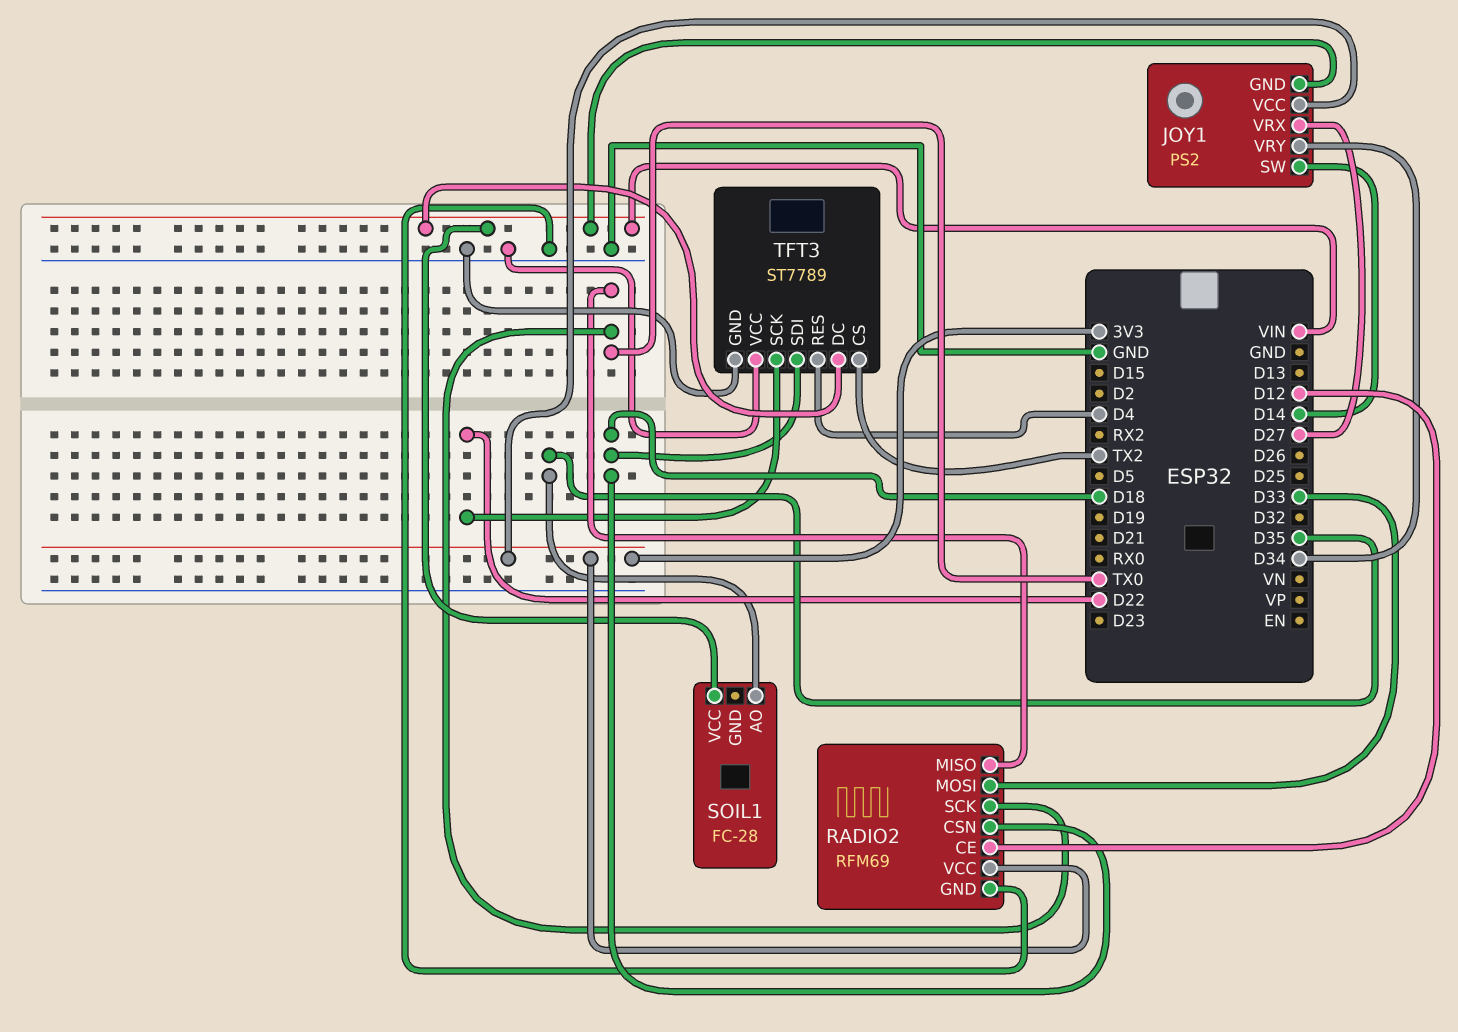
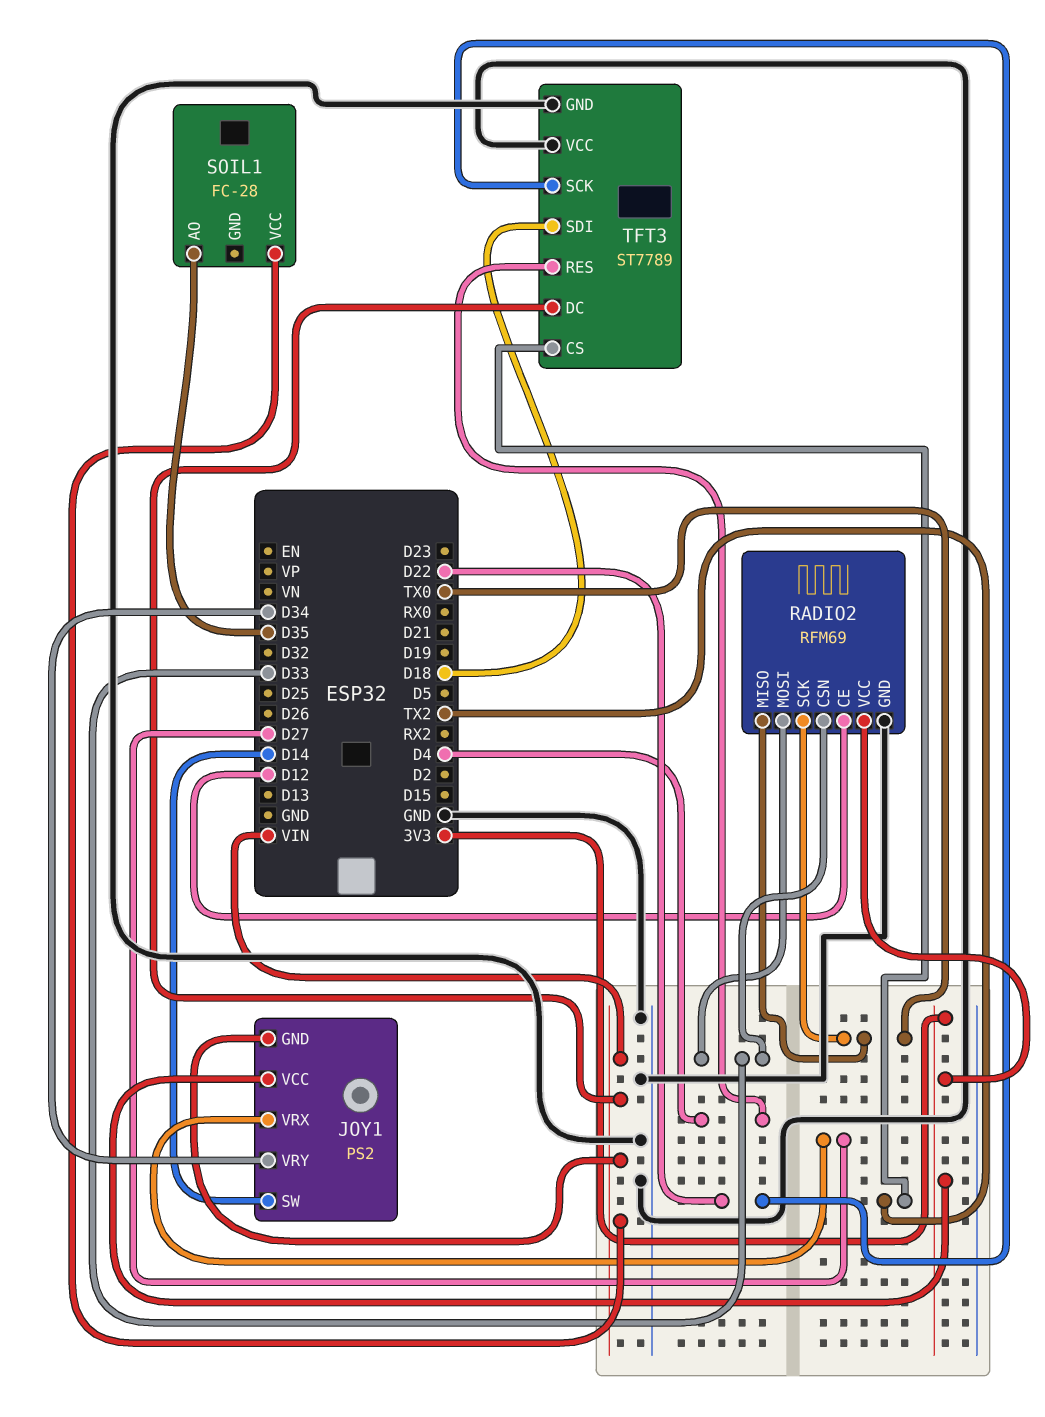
RADIO2 pin CSN: D18 -> D33

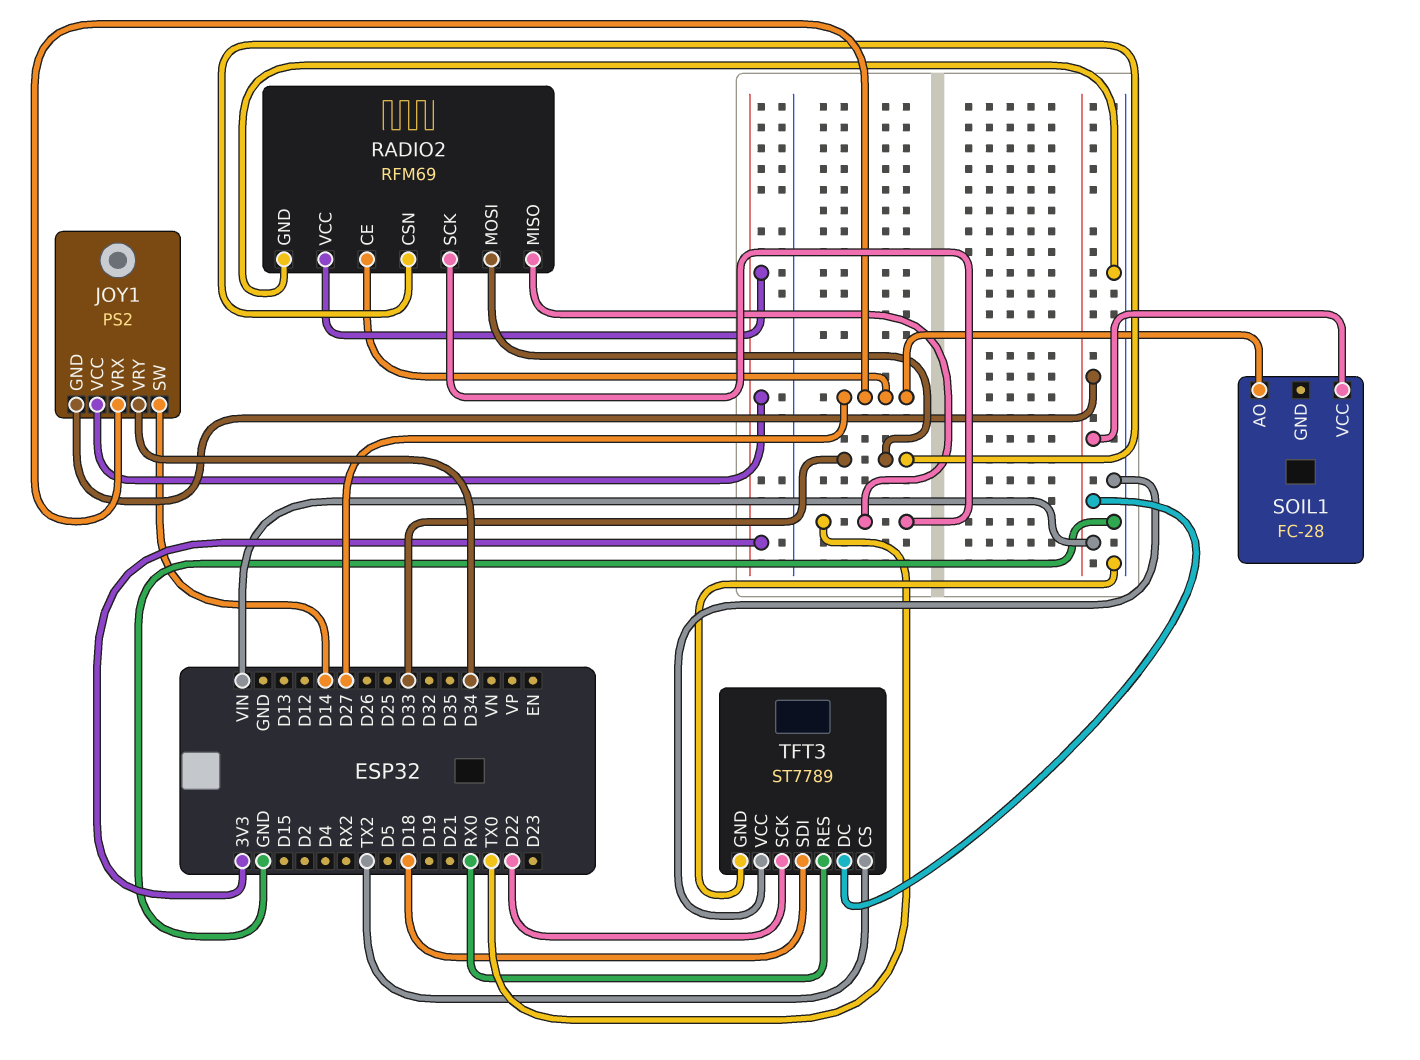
RADIO2 pin CE: D12 -> D27
SOIL1 pin AO: D35 -> D27
TFT3 pin RES: D4 -> RX0

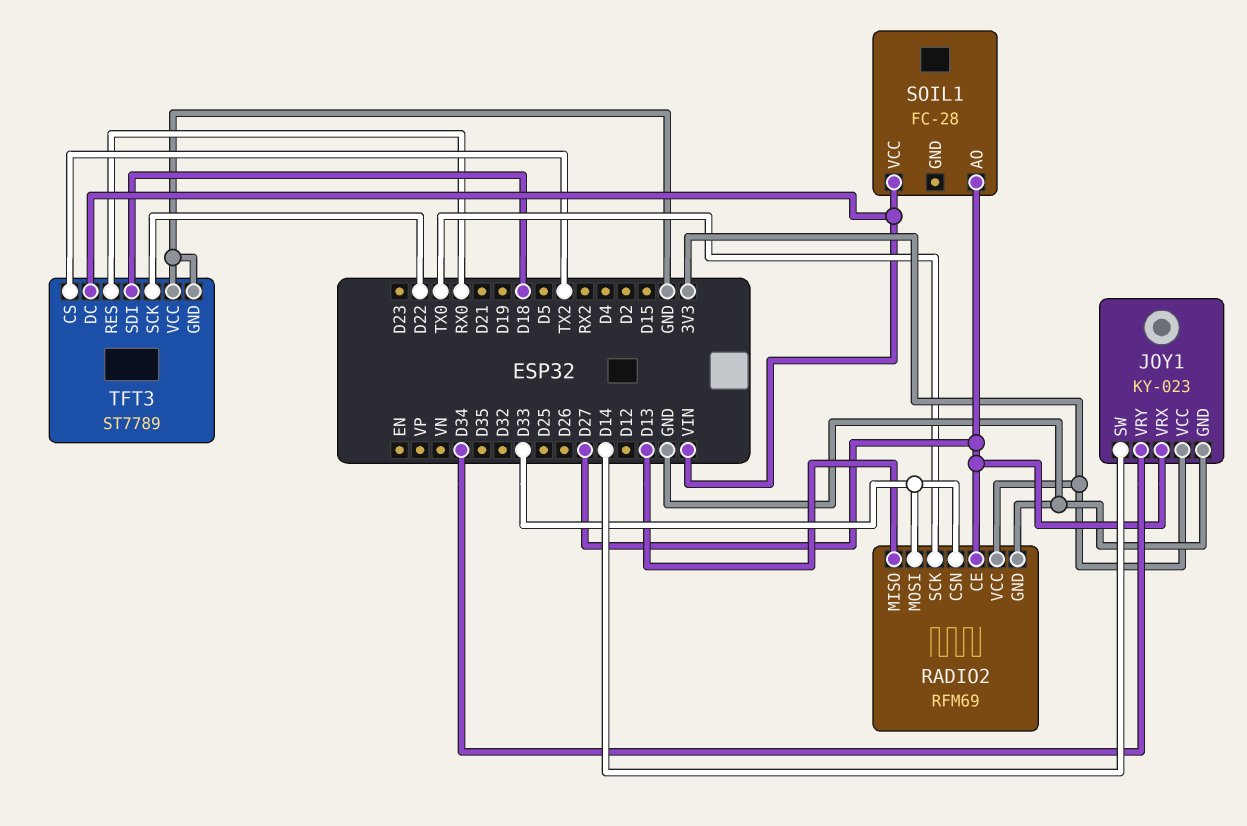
JOY1: PS2 -> KY-023
JOY1 pin GND: VIN -> GND
RADIO2 pin MISO: TX0 -> D13

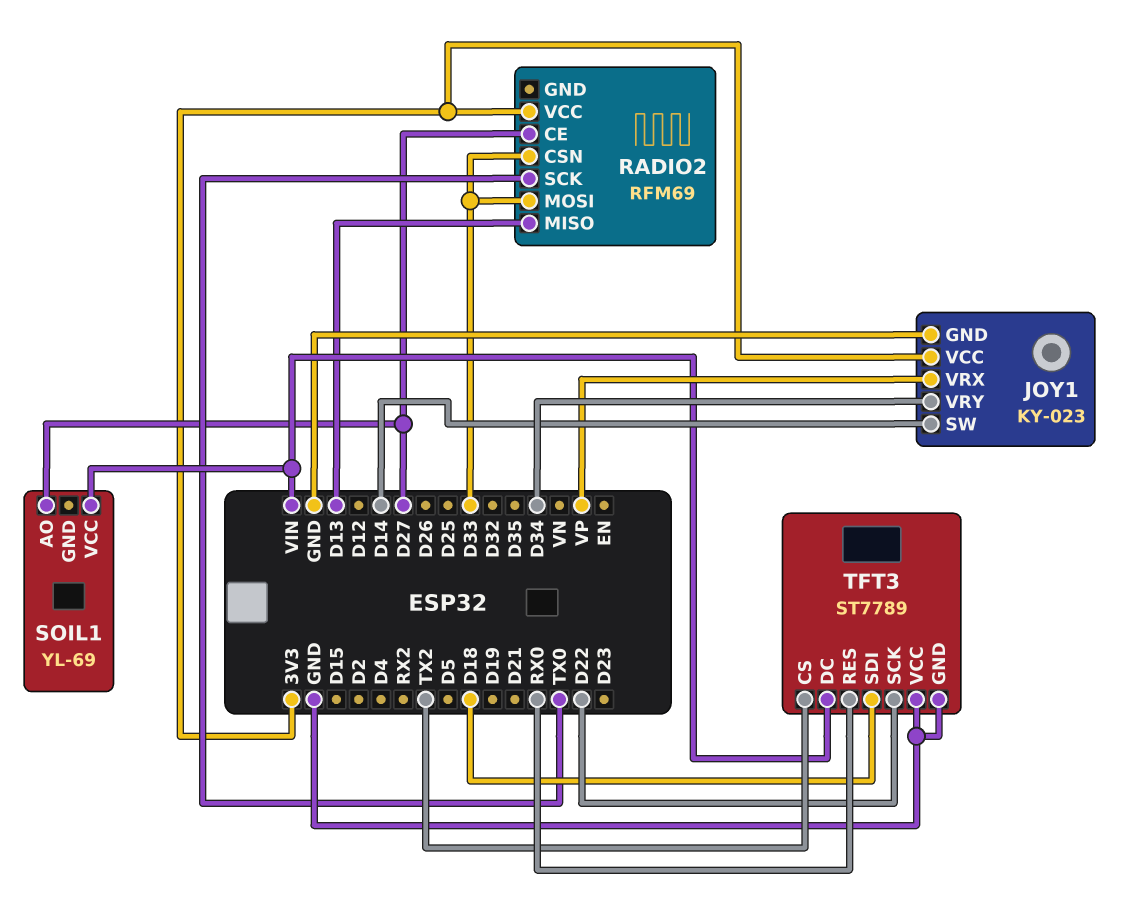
JOY1 pin VRX: D27 -> VP
RADIO2 pin GND: GND -> none
SOIL1: FC-28 -> YL-69

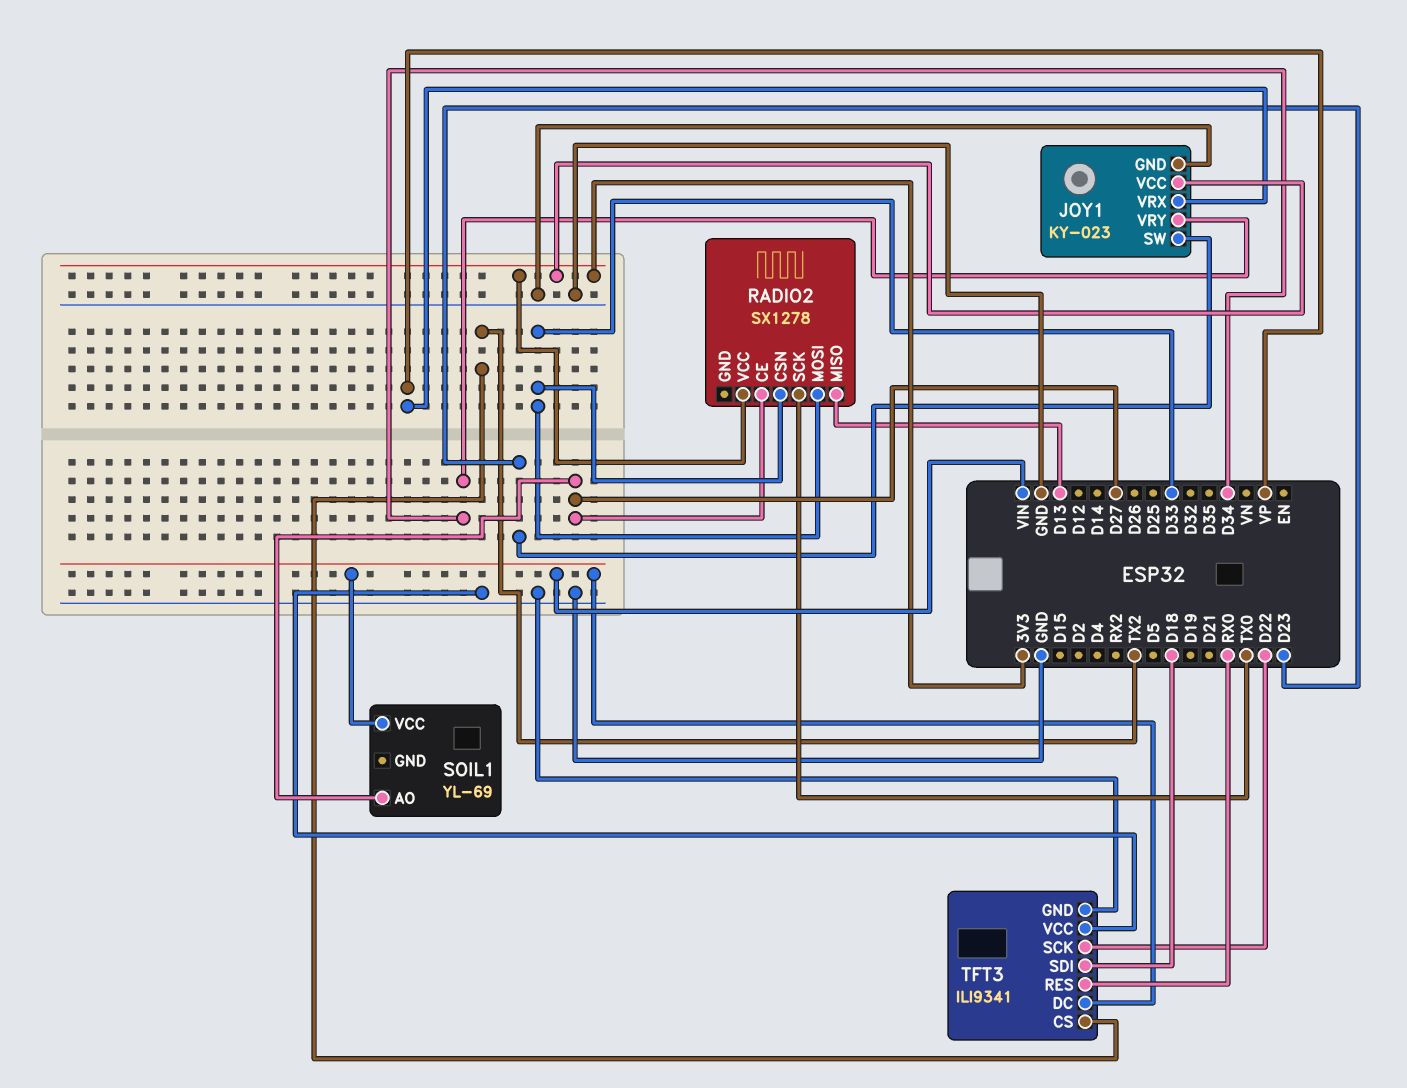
JOY1 pin SW: D14 -> D23
RADIO2: RFM69 -> SX1278
TFT3: ST7789 -> ILI9341

